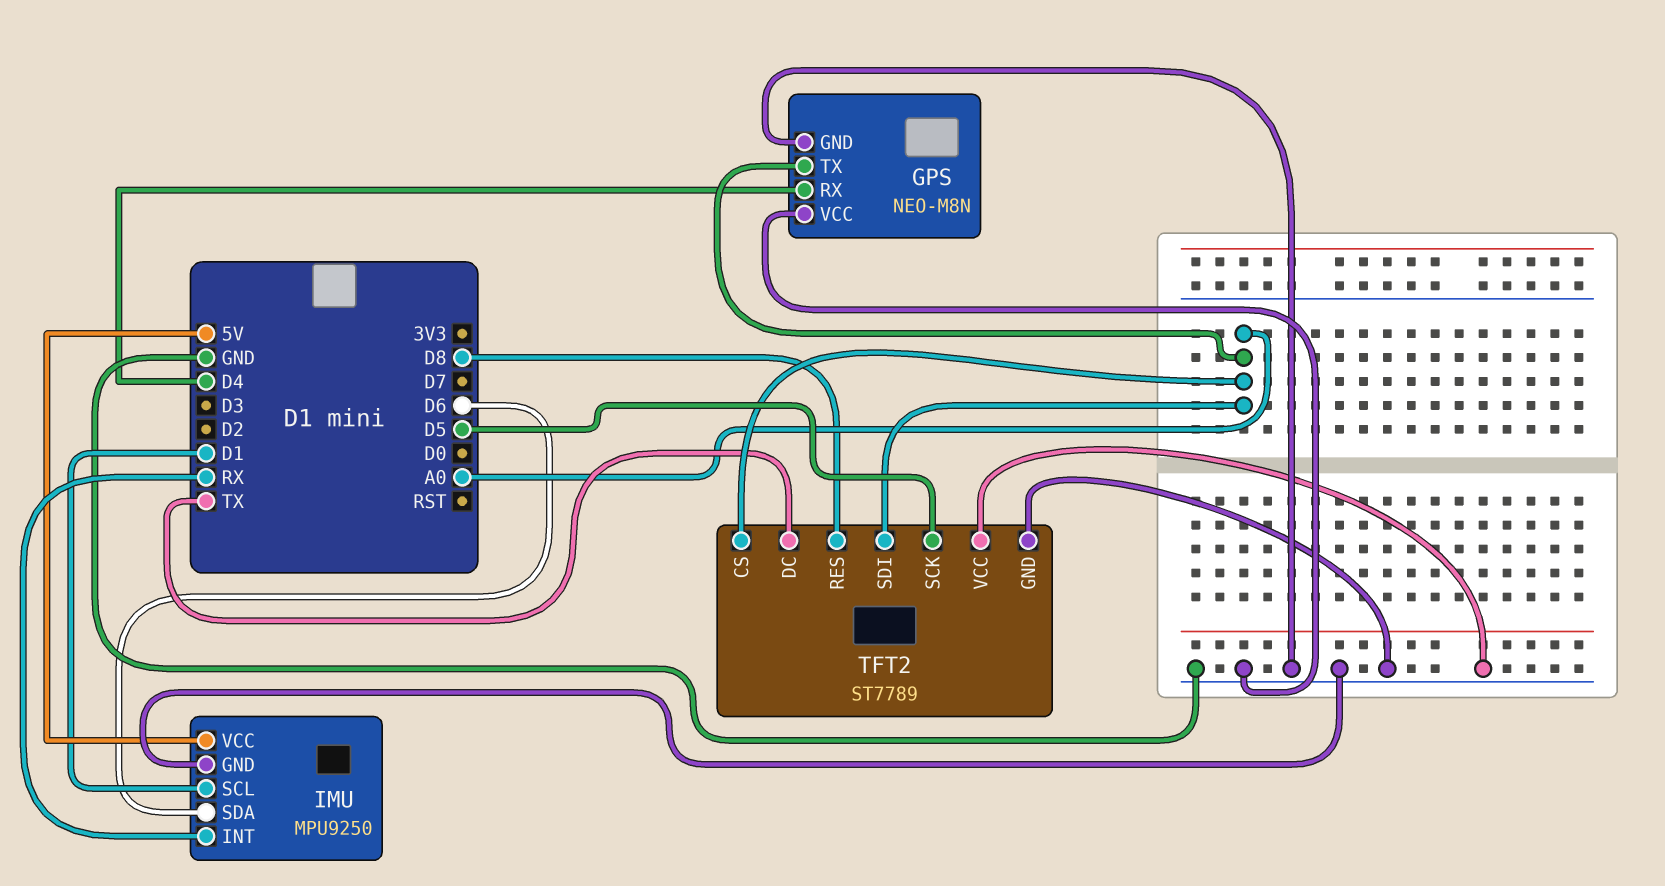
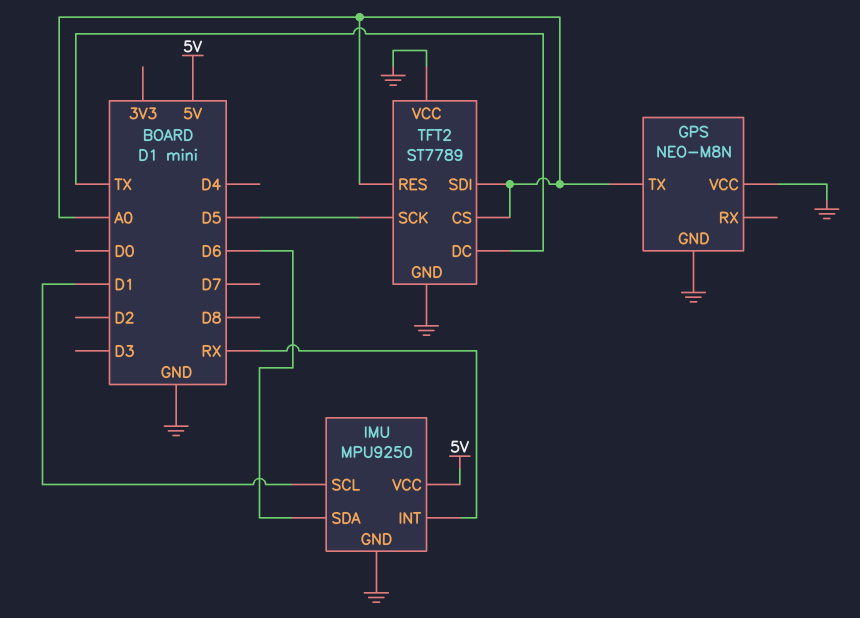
GPS pin RX: D4 -> none
TFT2 pin RES: D8 -> A0

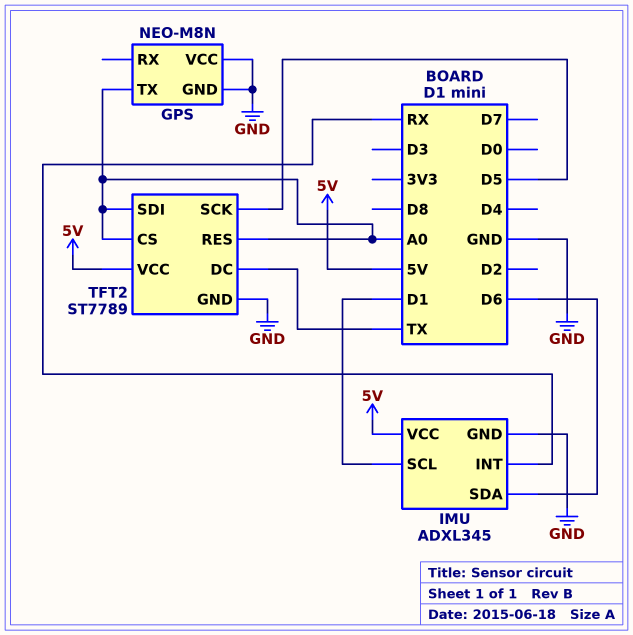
IMU: MPU9250 -> ADXL345
TFT2 pin VCC: GND -> 5V

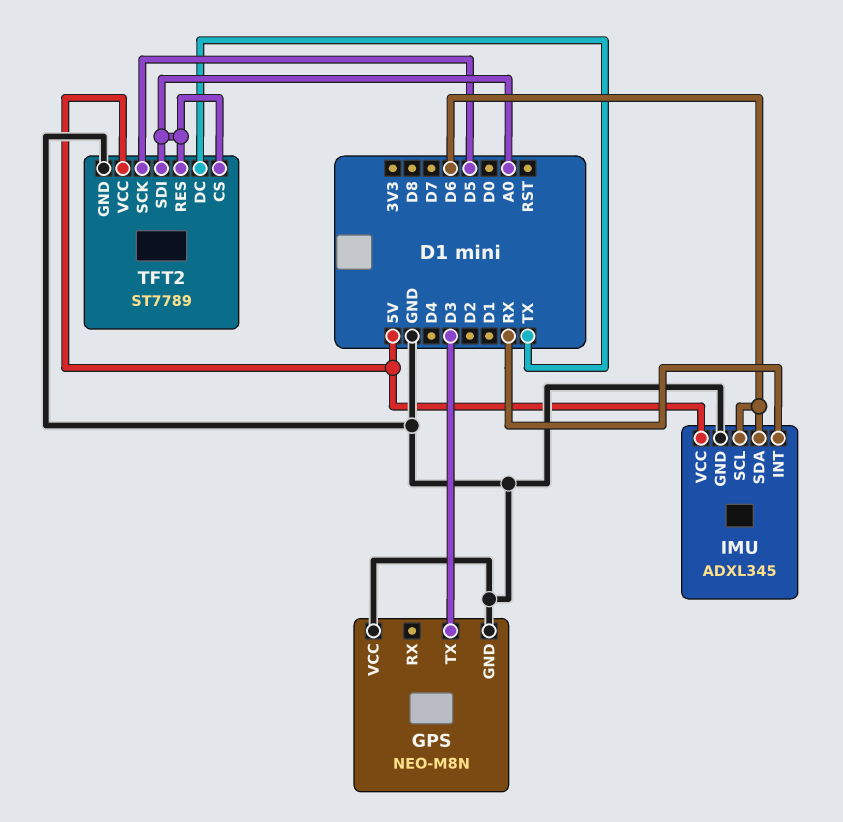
GPS pin TX: A0 -> D3
IMU pin SCL: D1 -> D6

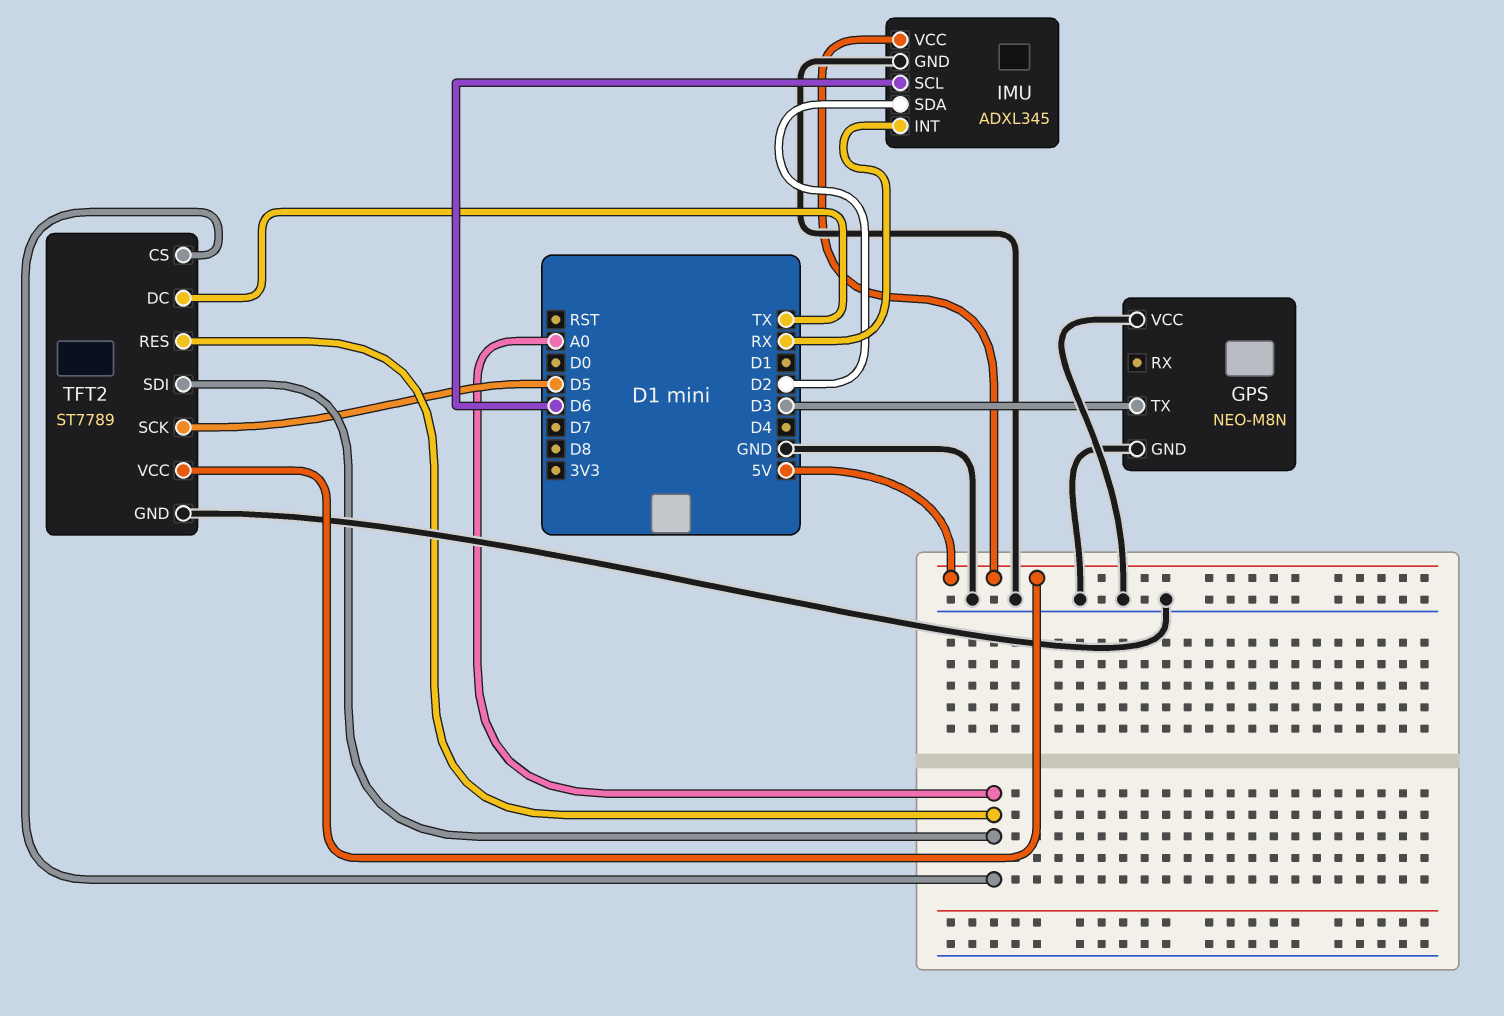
IMU pin SDA: D6 -> D2

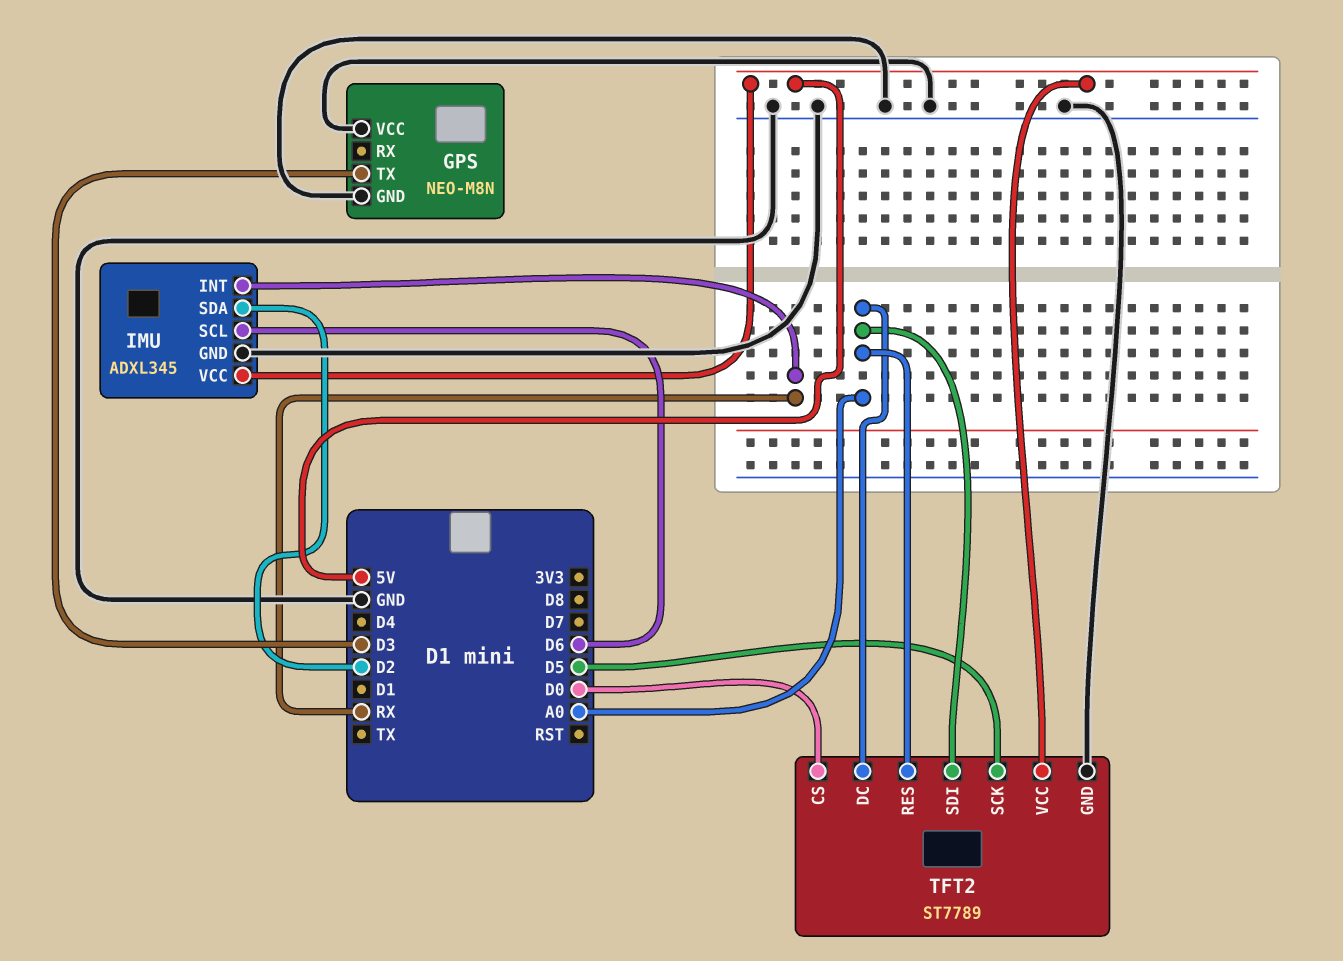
TFT2 pin CS: A0 -> D0
TFT2 pin DC: TX -> A0

